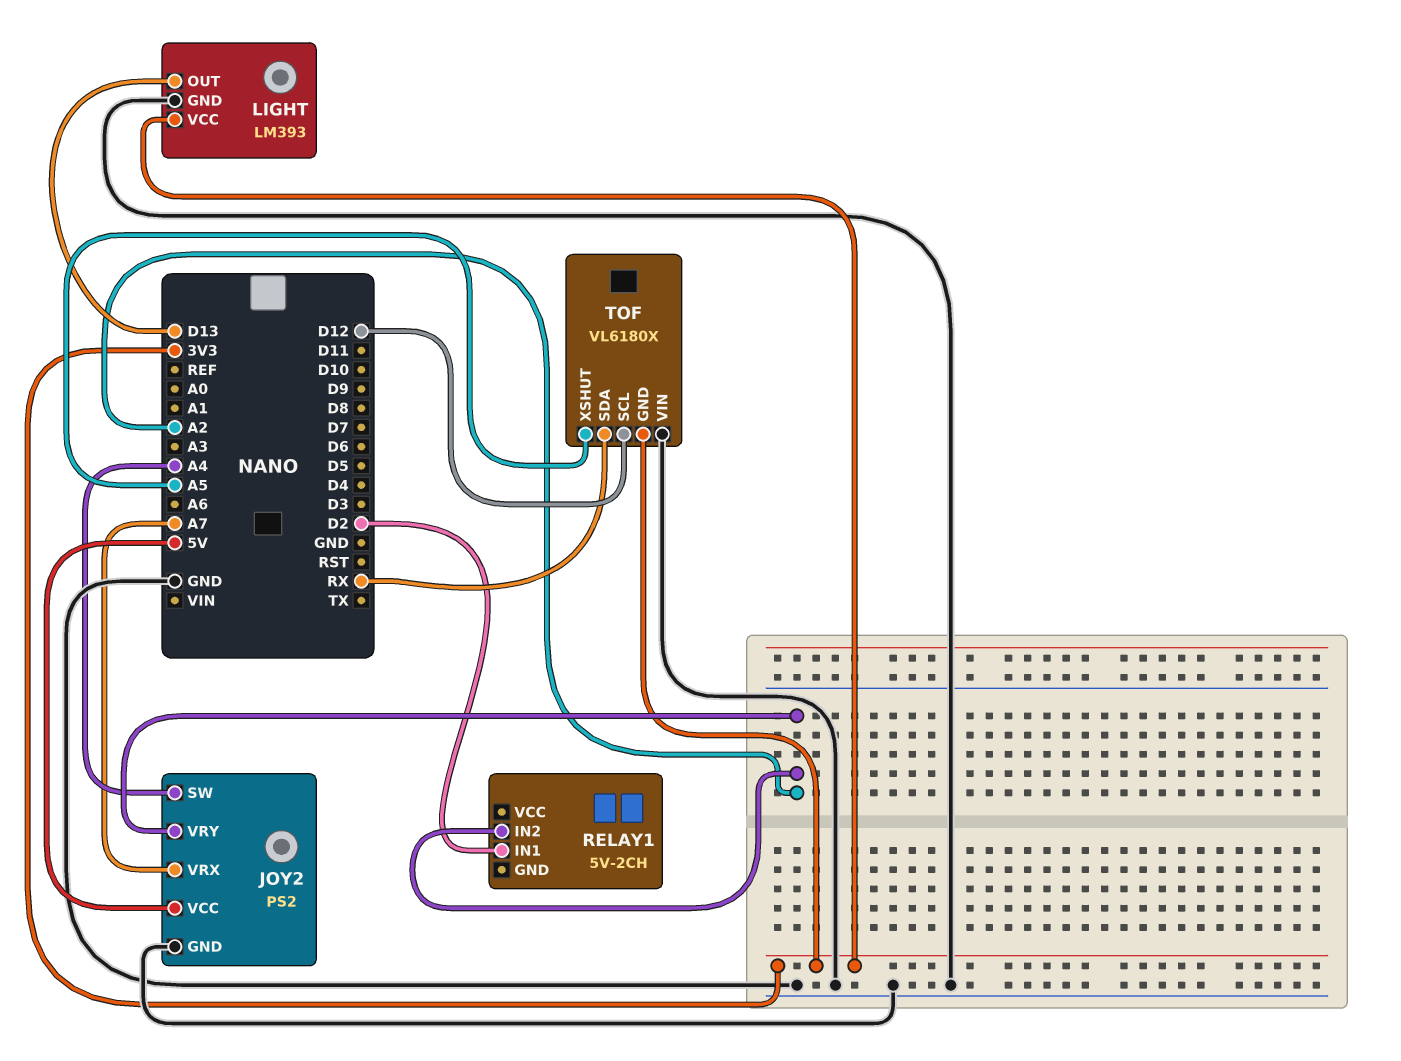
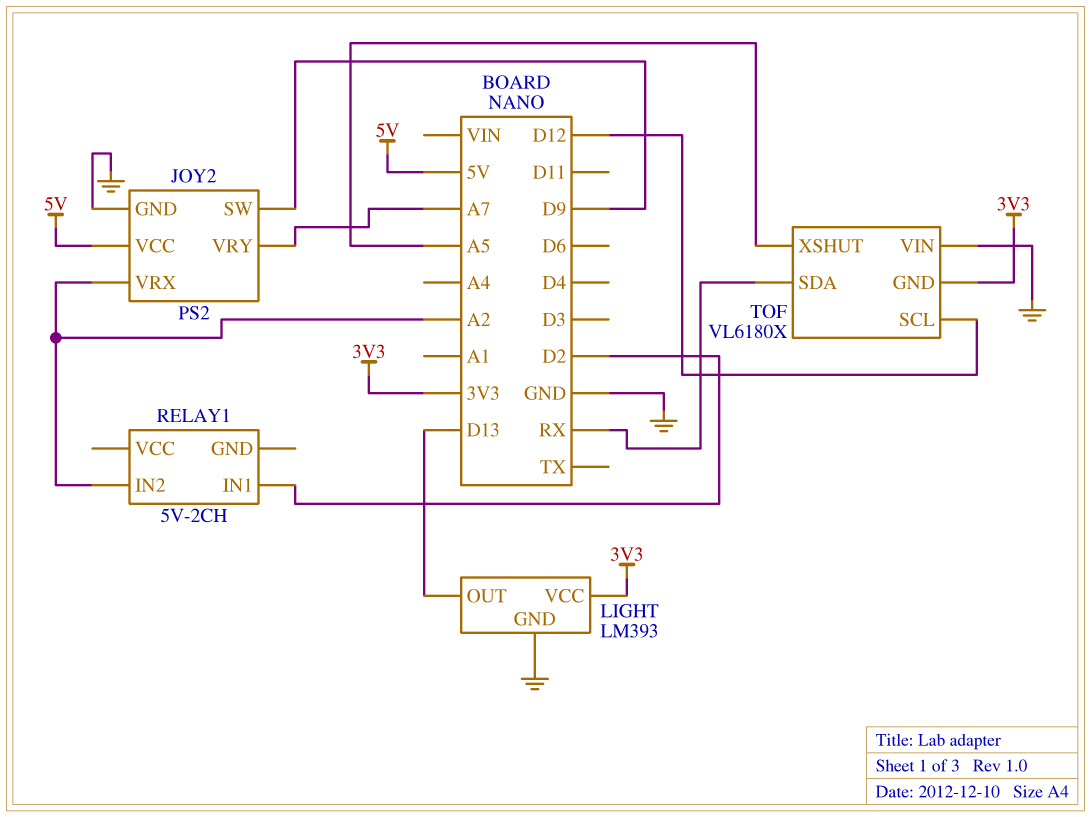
JOY2 pin SW: A4 -> D9
JOY2 pin VRX: A7 -> A2
JOY2 pin VRY: A2 -> A7

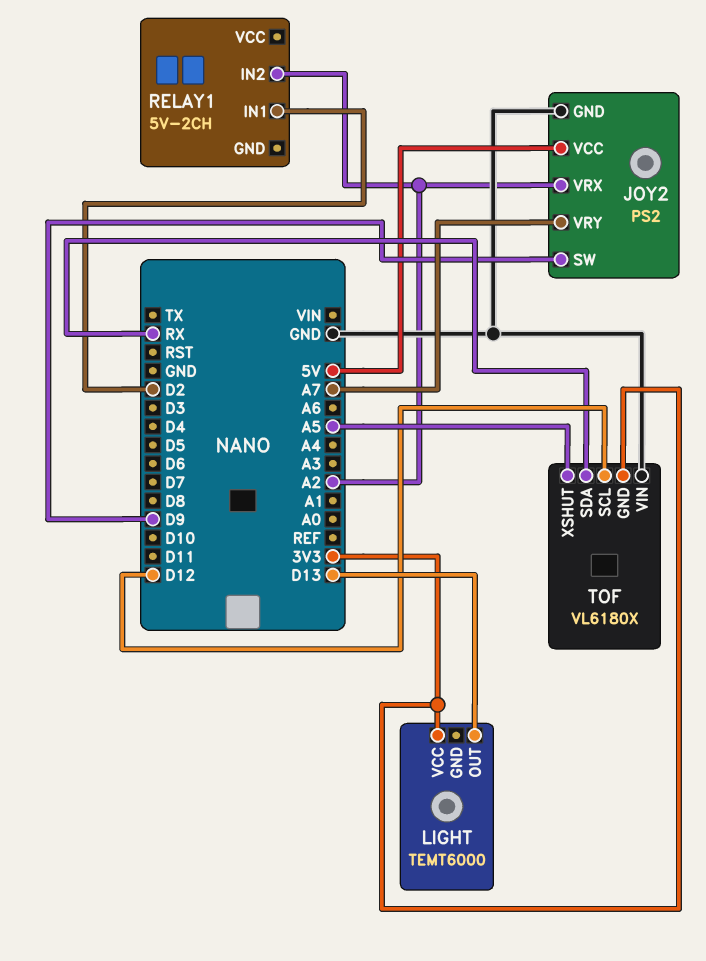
LIGHT: LM393 -> TEMT6000
LIGHT pin GND: GND -> none

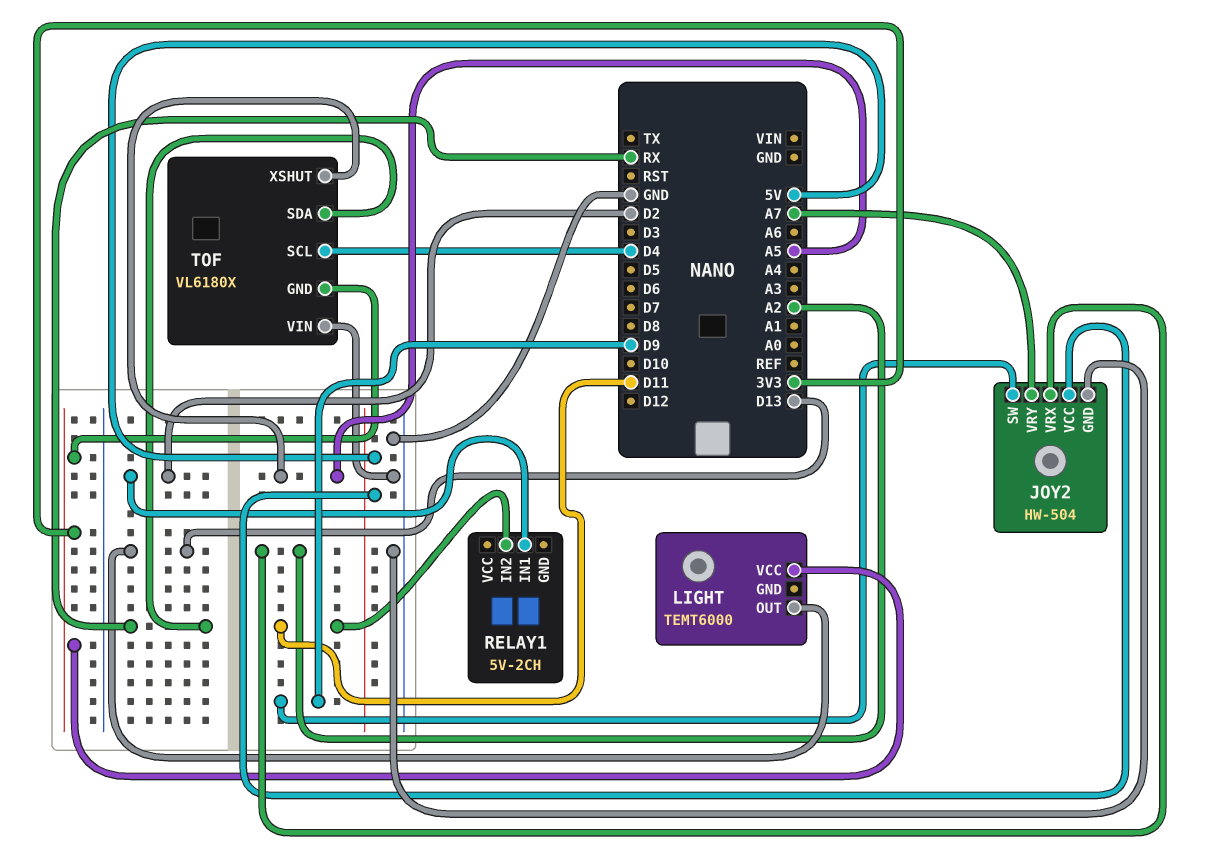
JOY2: PS2 -> HW-504
RELAY1 pin IN2: A2 -> D11
TOF pin SCL: D12 -> D4

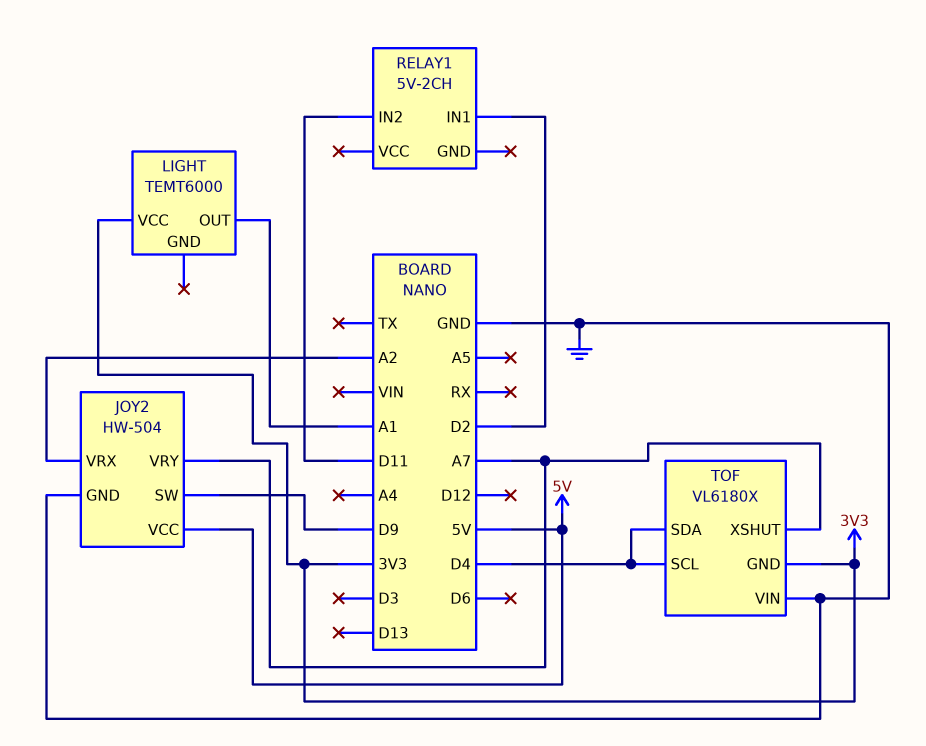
LIGHT pin OUT: D13 -> A1
TOF pin SDA: RX -> D4
TOF pin XSHUT: A5 -> A7

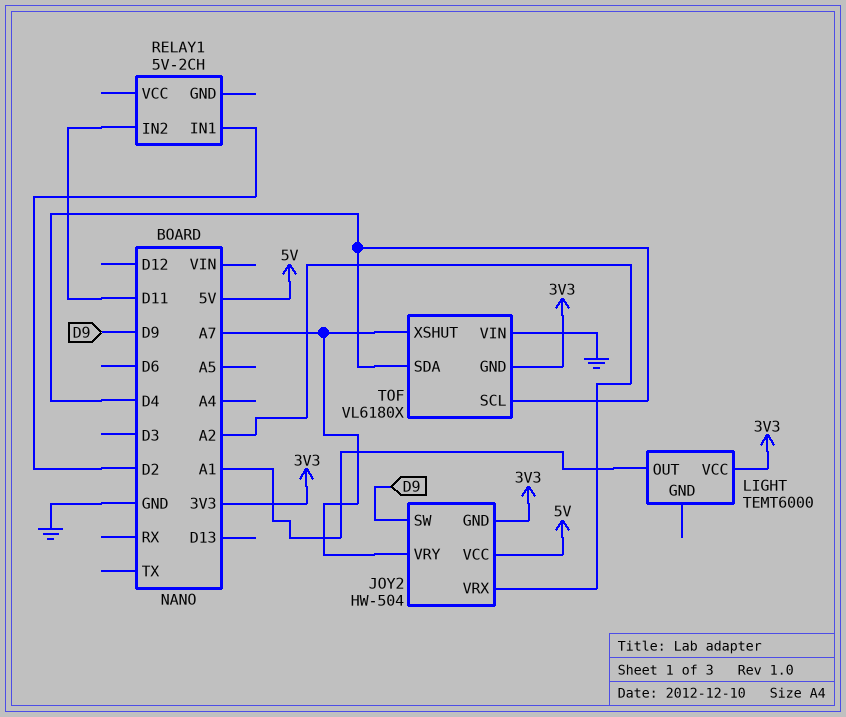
JOY2 pin GND: GND -> 3V3

